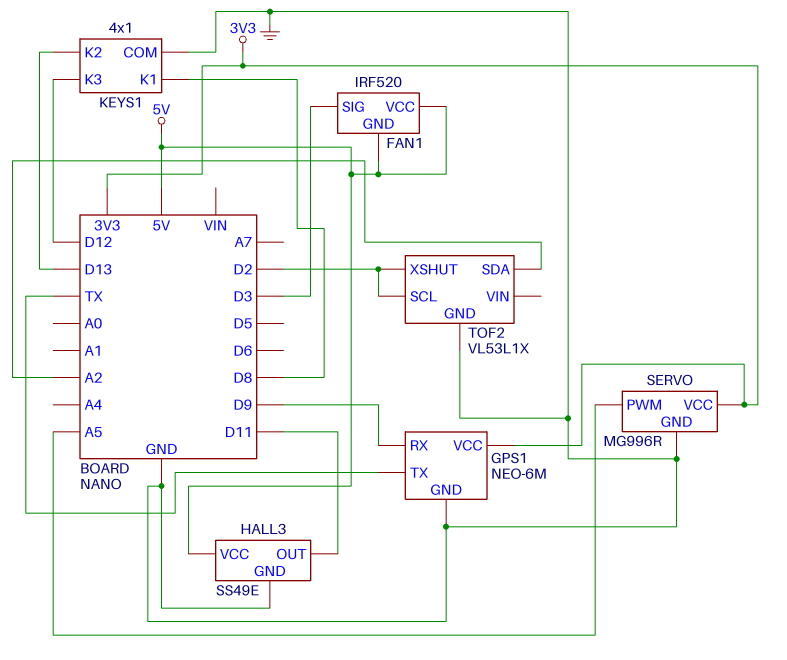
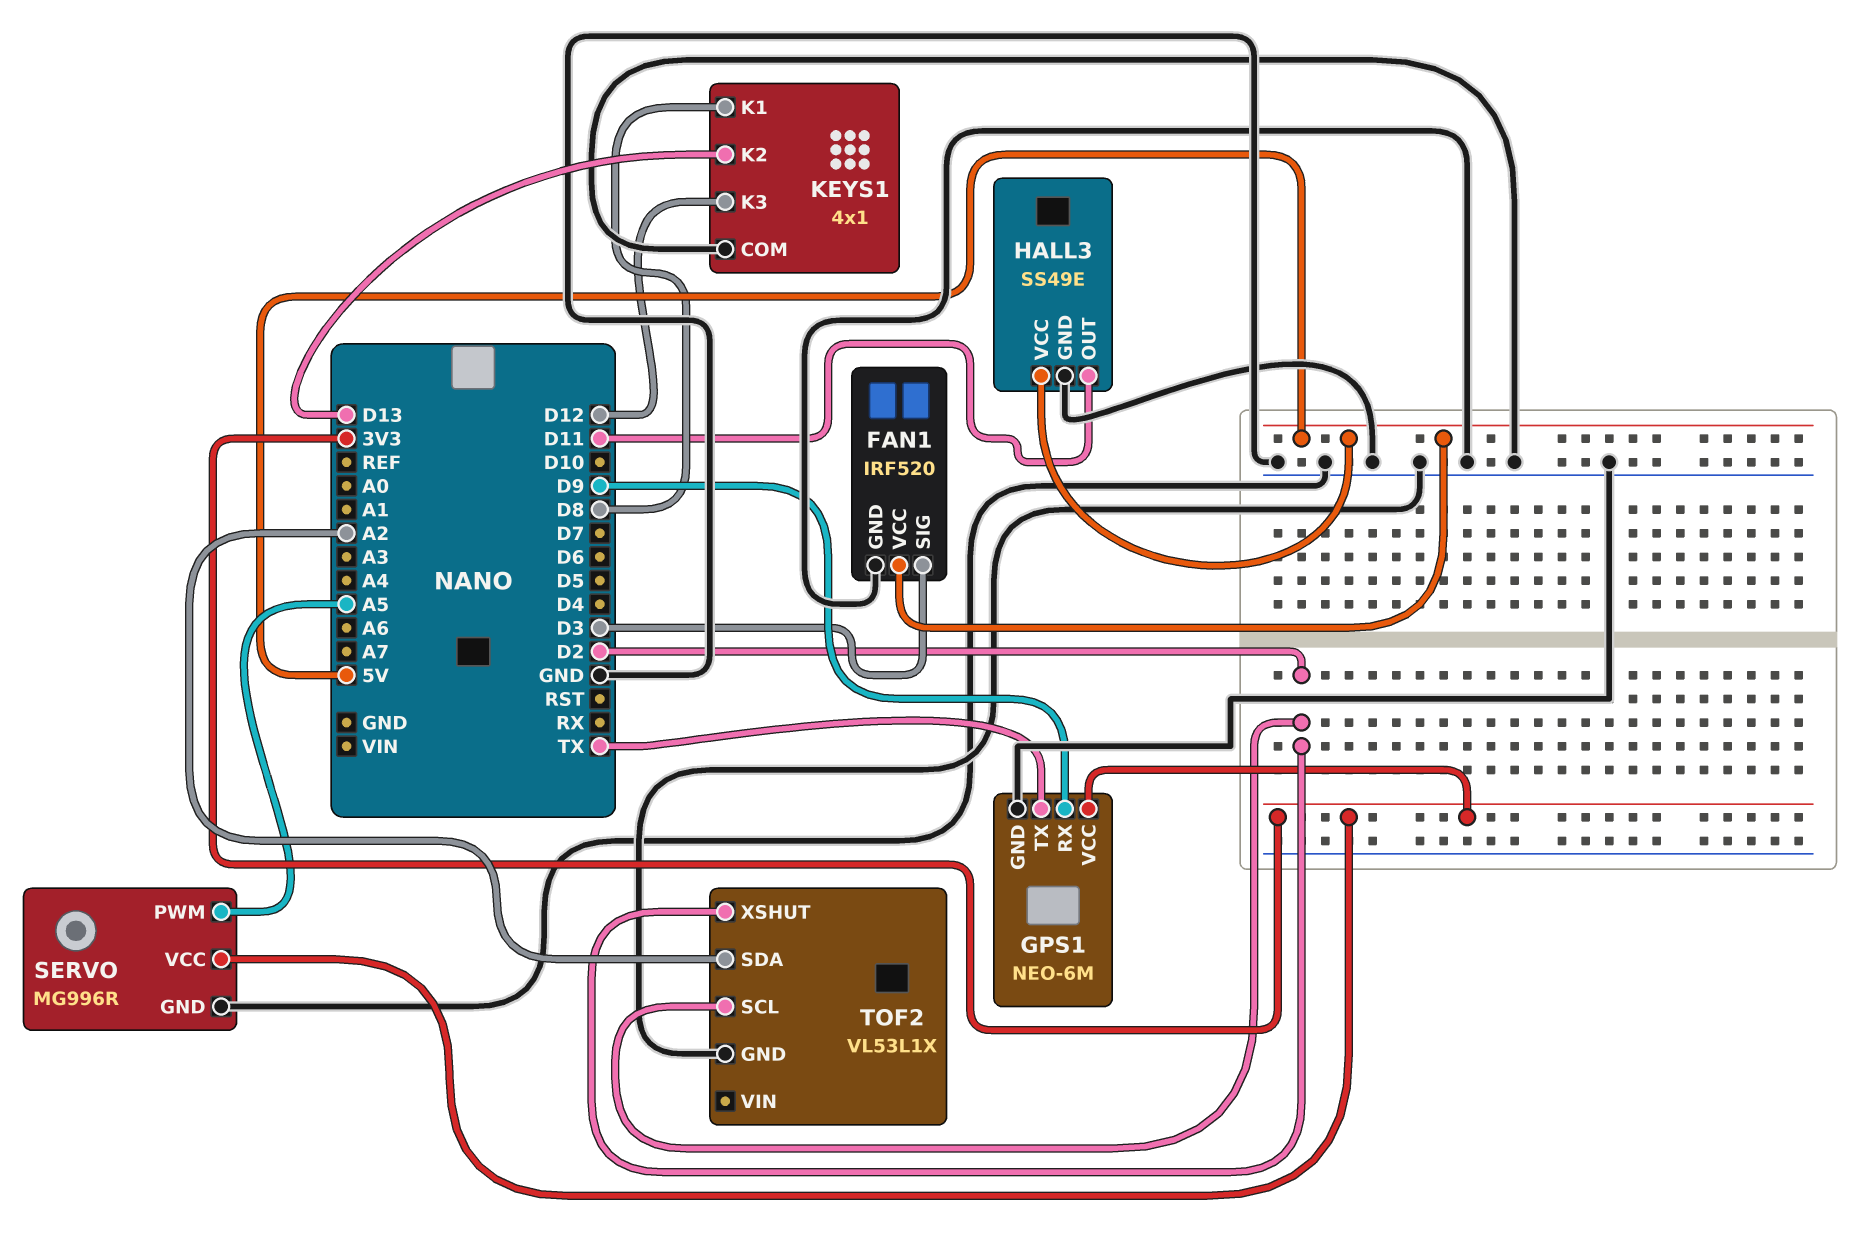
FAN1 pin GND: 5V -> GND

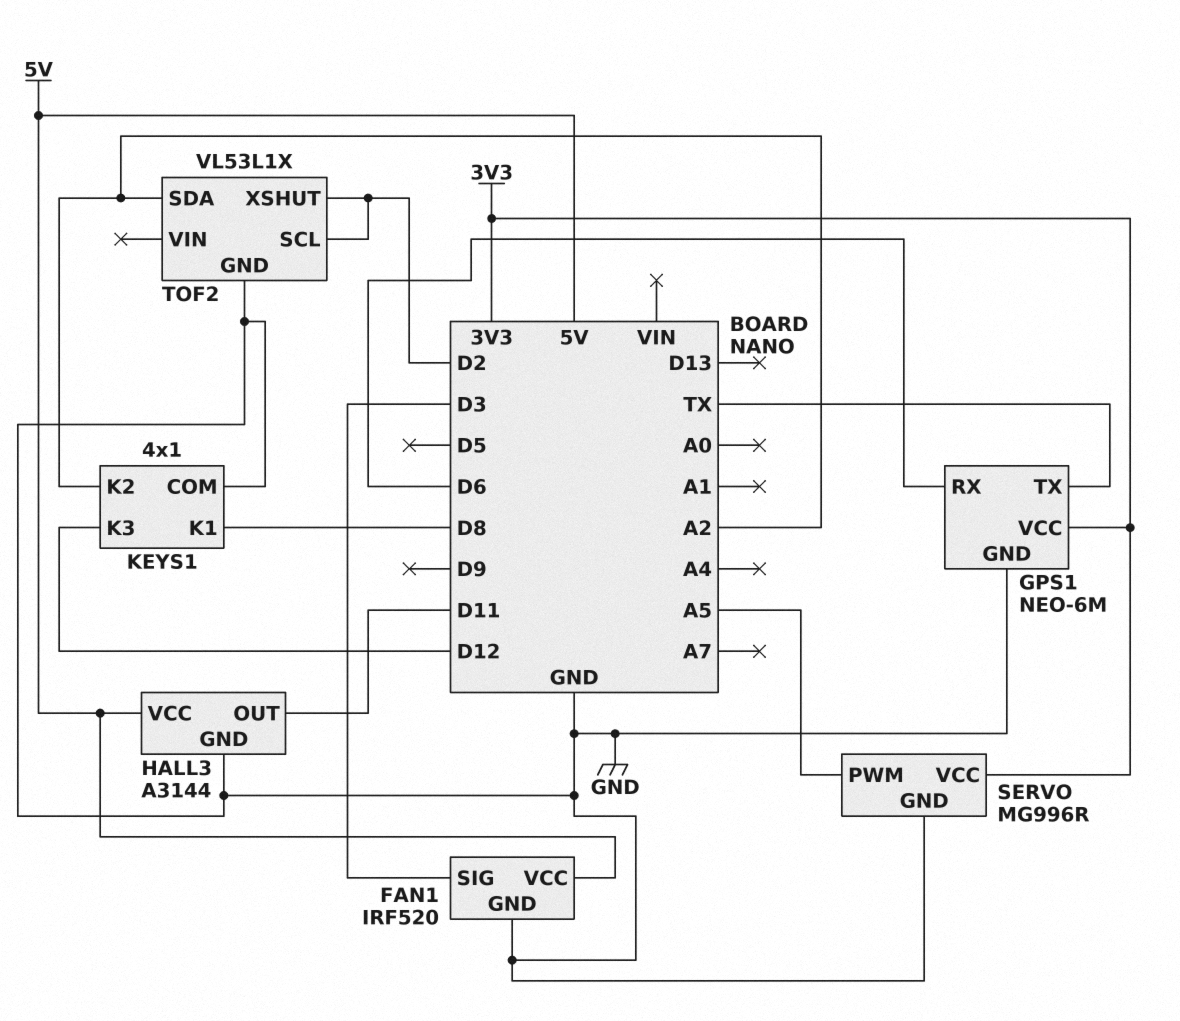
GPS1 pin RX: D9 -> D6
HALL3: SS49E -> A3144
KEYS1 pin K2: D13 -> A2

